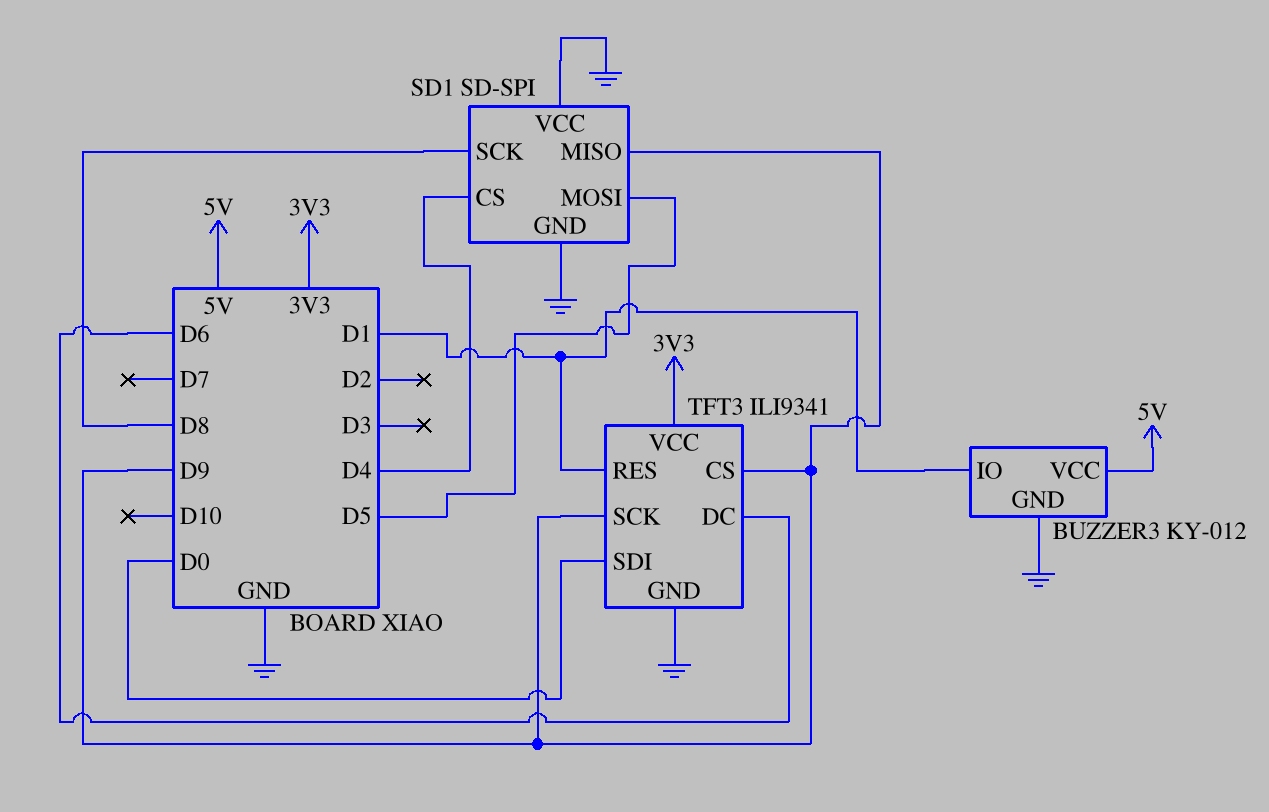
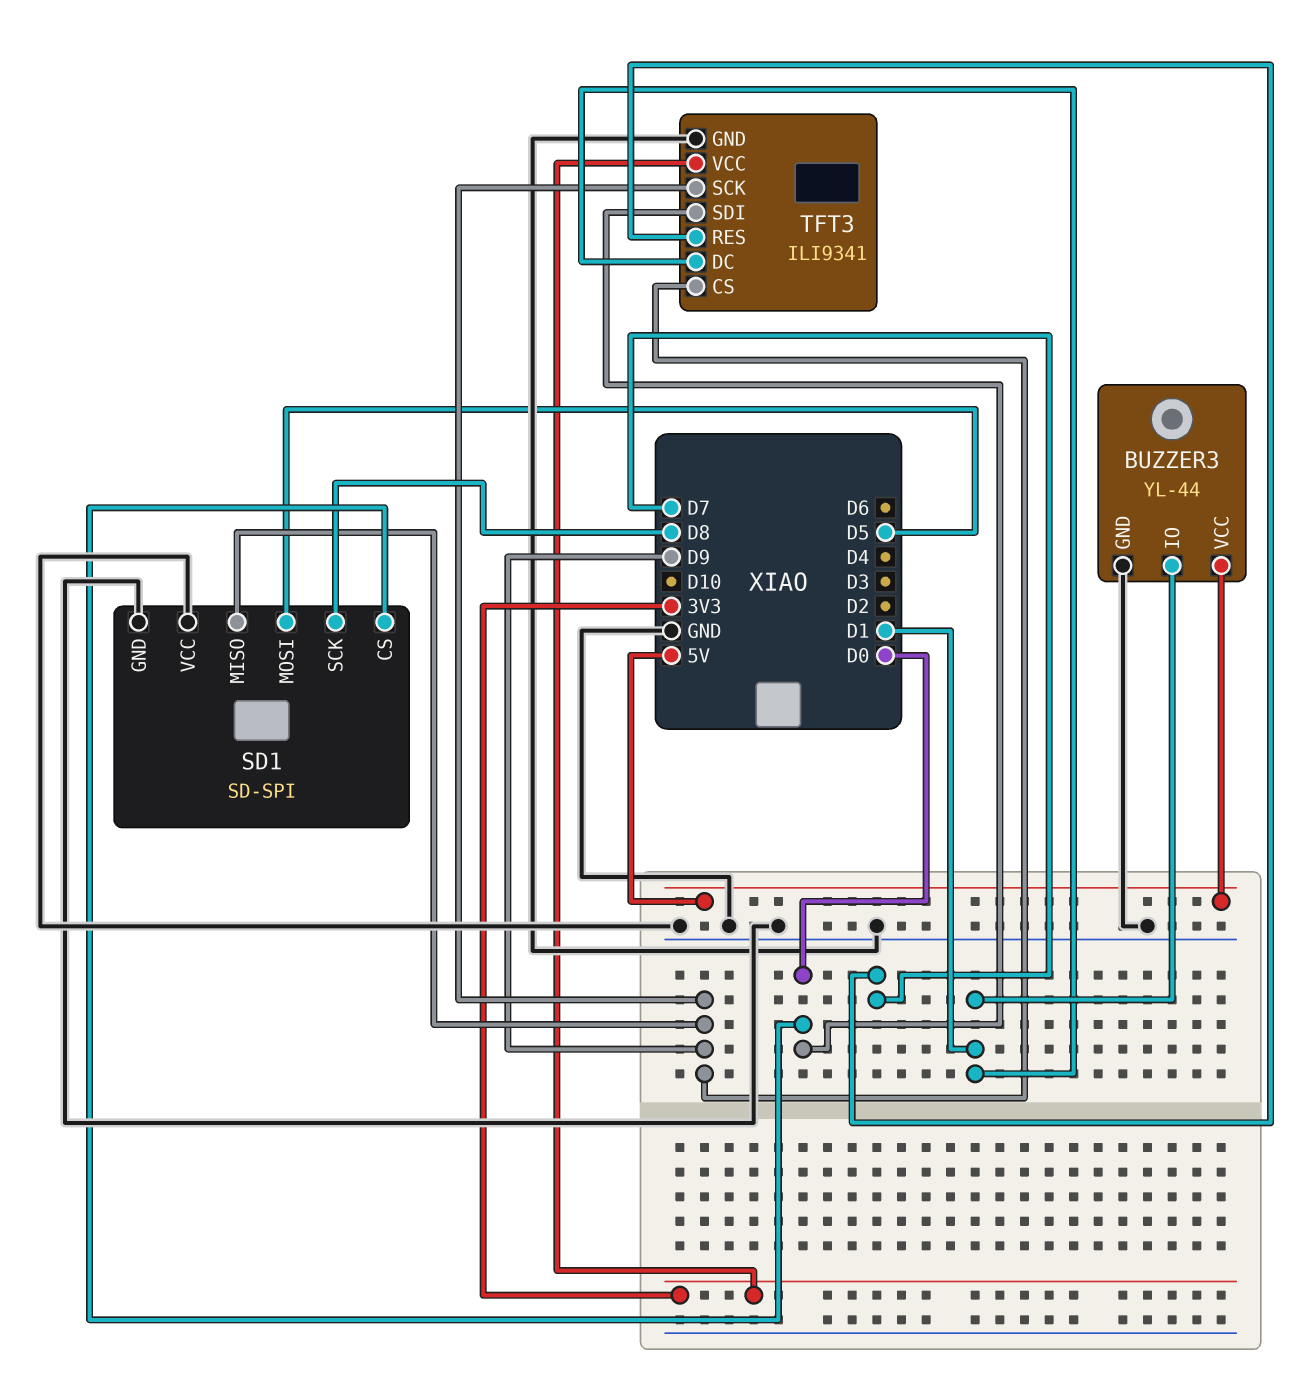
BUZZER3: KY-012 -> YL-44
SD1 pin CS: D4 -> D0
TFT3 pin DC: D6 -> D1
TFT3 pin RES: D1 -> D7

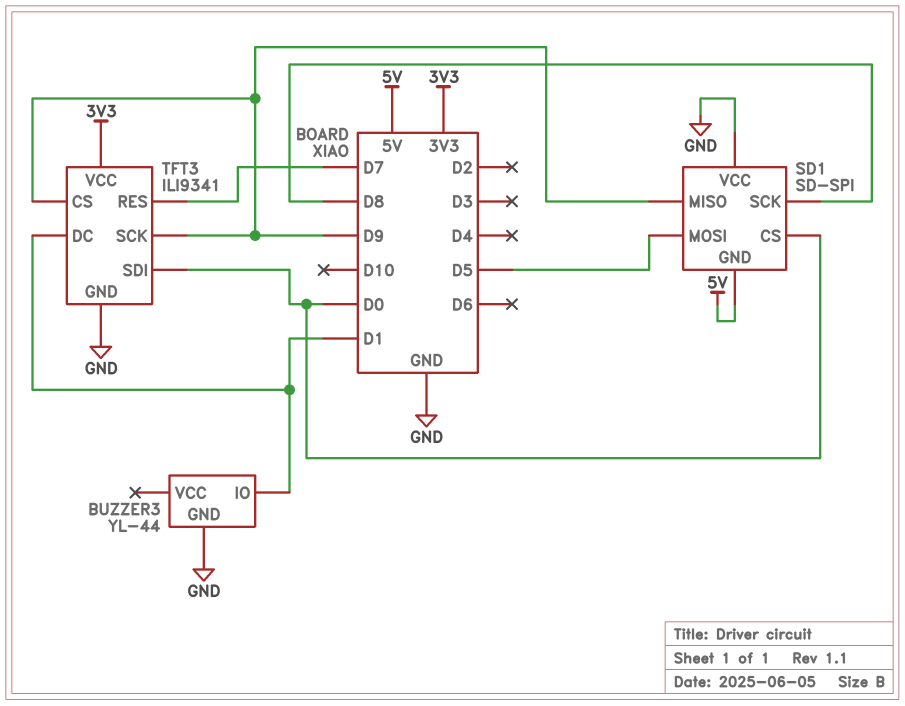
BUZZER3 pin VCC: 5V -> none
SD1 pin GND: GND -> 5V

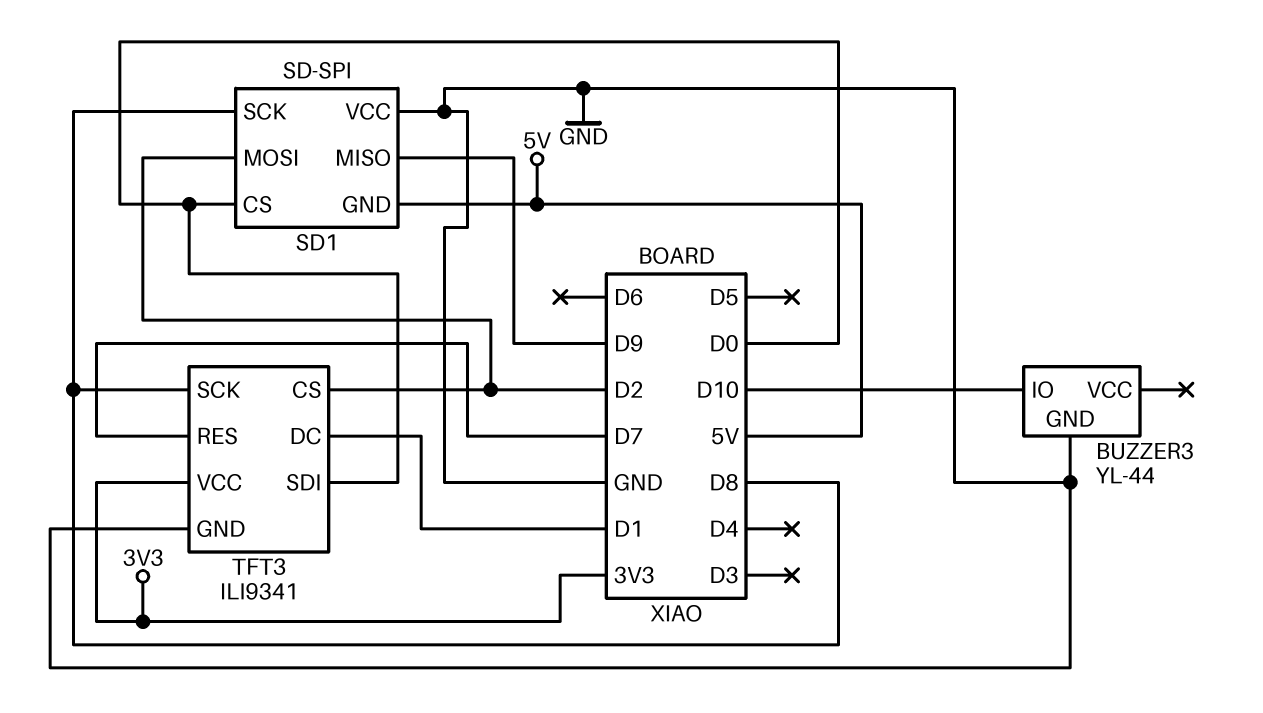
BUZZER3 pin IO: D1 -> D10
SD1 pin MOSI: D5 -> D2
TFT3 pin CS: D9 -> D2
TFT3 pin SCK: D9 -> D8

